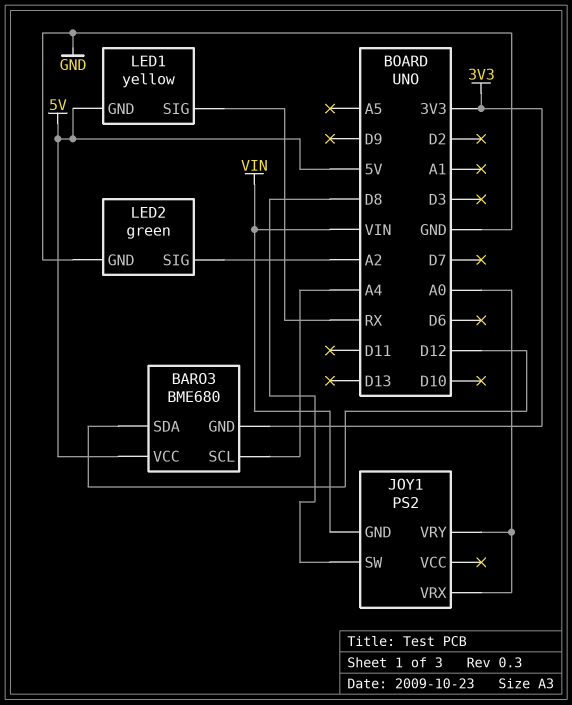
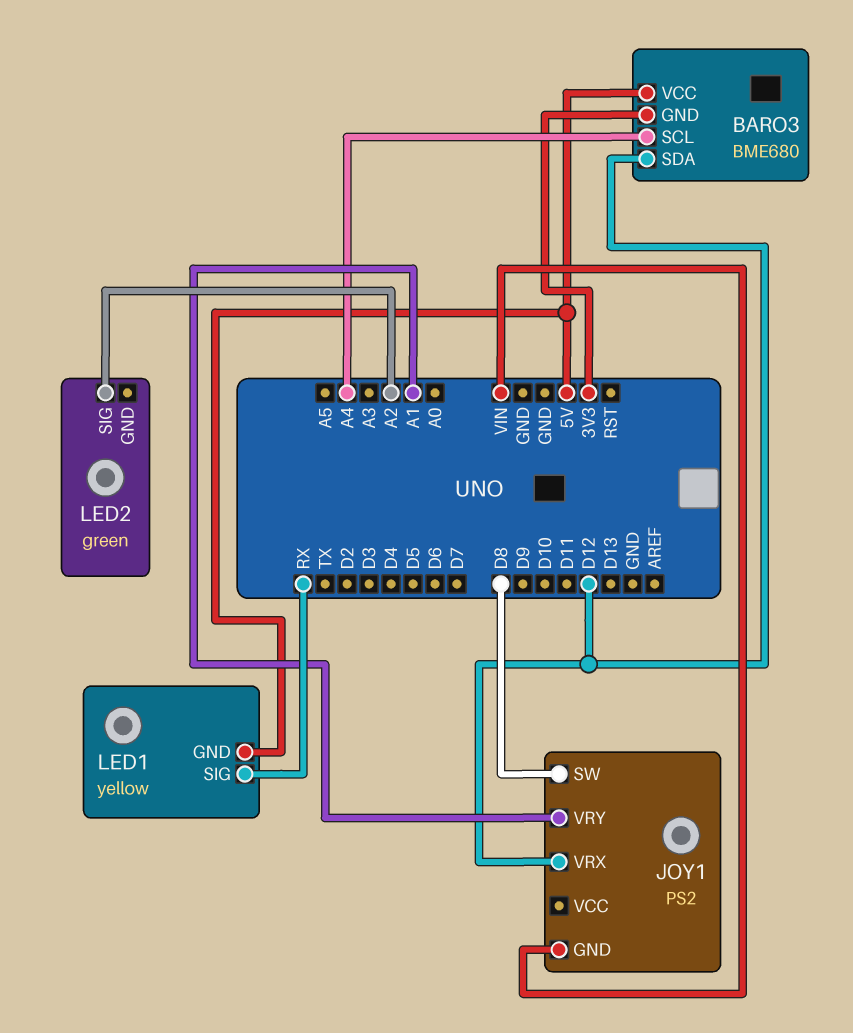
JOY1 pin VRX: A0 -> D12
JOY1 pin VRY: A0 -> A1
LED2 pin GND: GND -> none

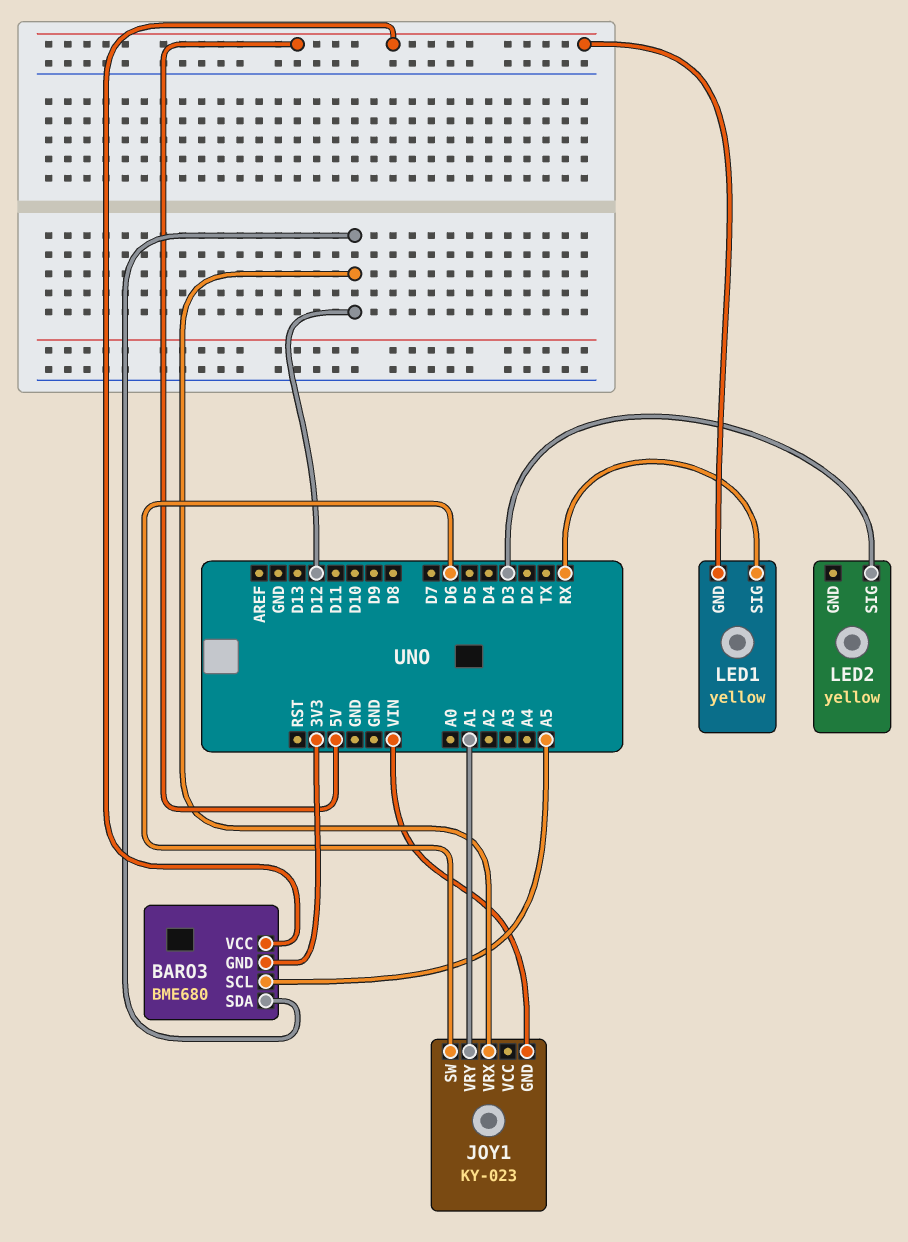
BARO3 pin SCL: A4 -> A5
JOY1: PS2 -> KY-023
JOY1 pin SW: D8 -> D6
LED2: green -> yellow
LED2 pin SIG: A2 -> D3

